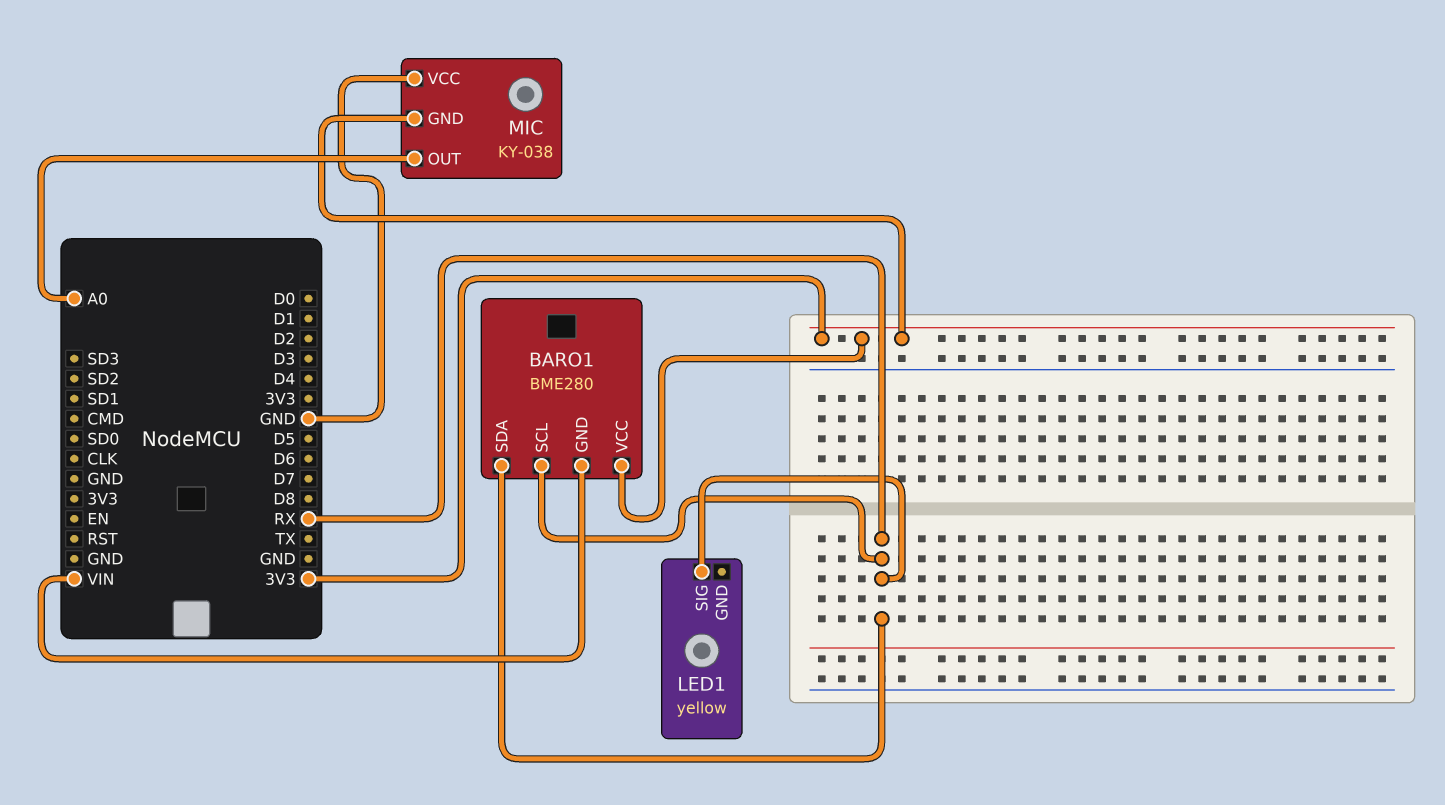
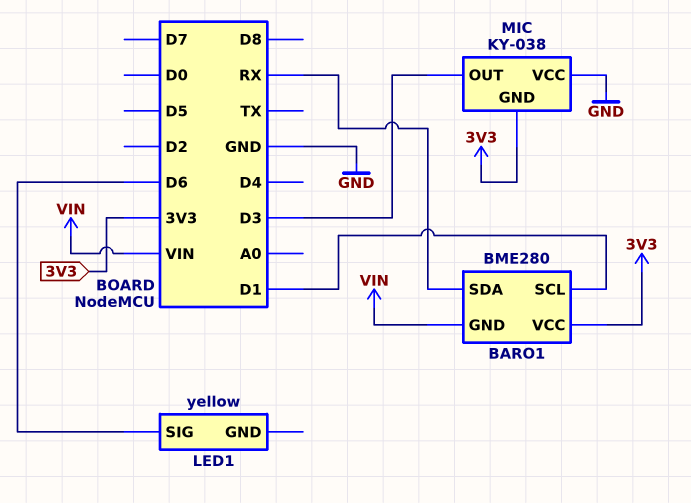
BARO1 pin SCL: RX -> D1
LED1 pin SIG: RX -> D6
MIC pin OUT: A0 -> D3

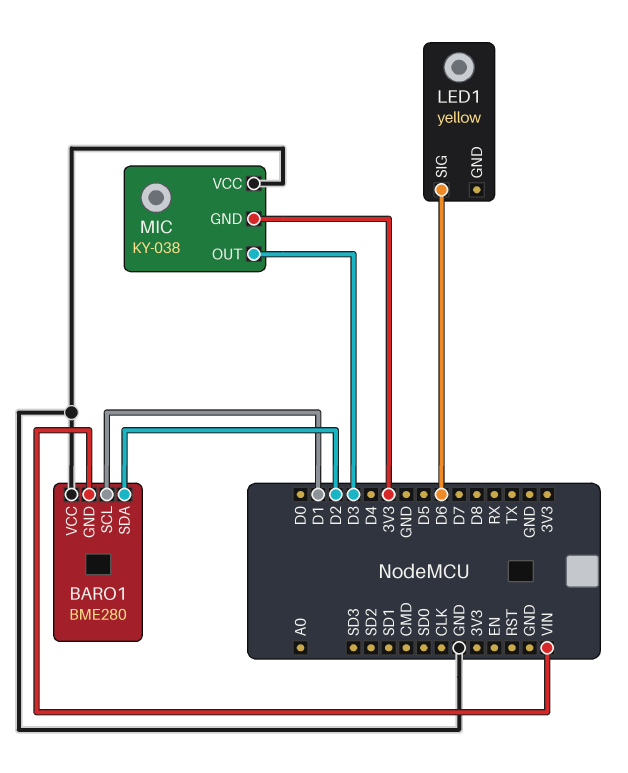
BARO1 pin SDA: RX -> D2
BARO1 pin VCC: 3V3 -> GND

